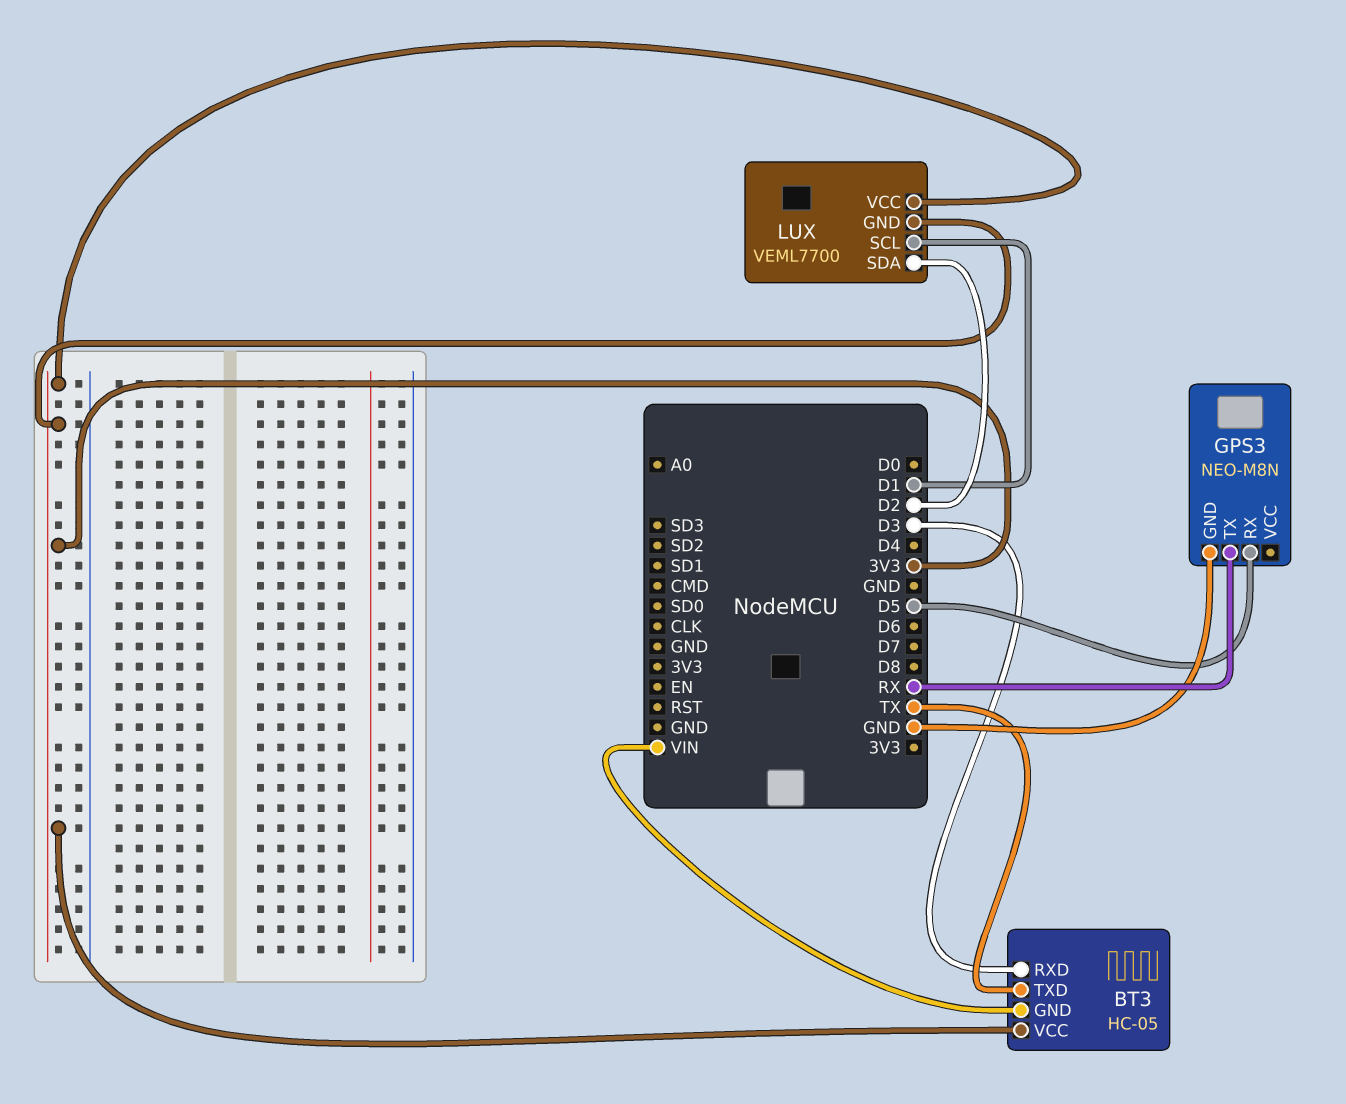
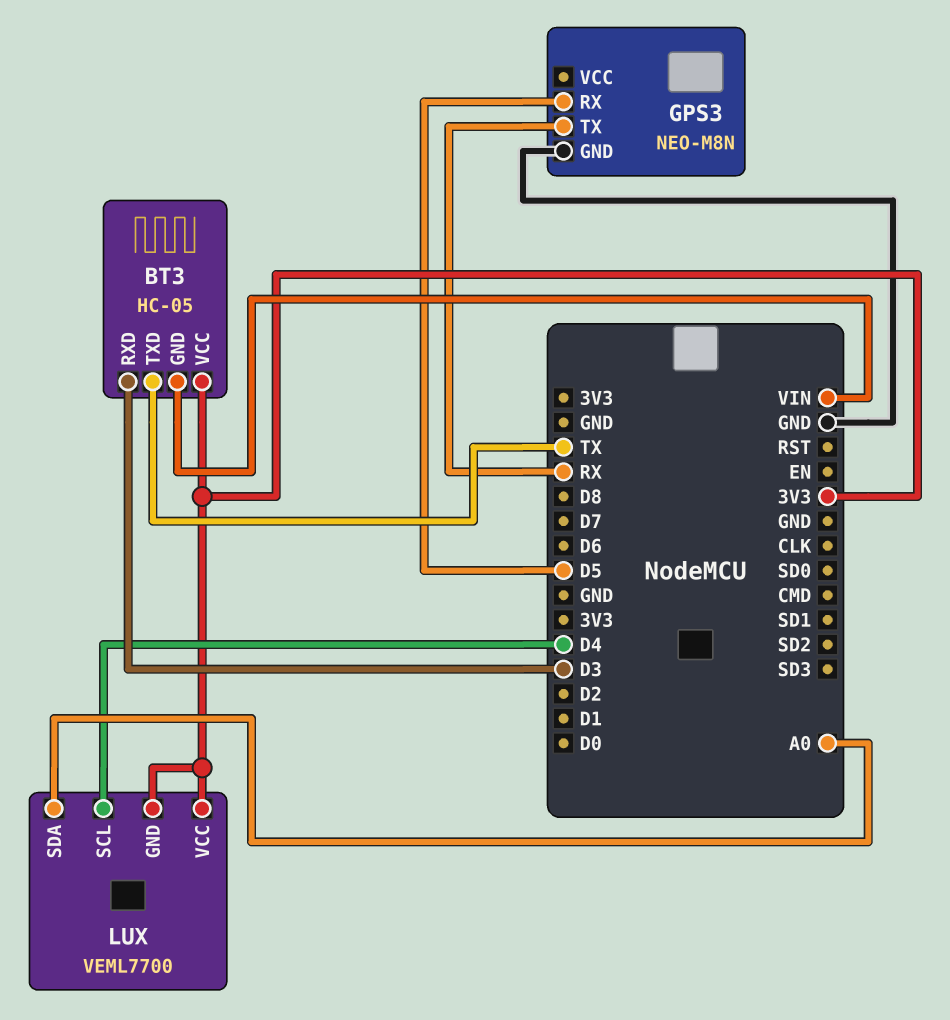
LUX pin SCL: D1 -> D4
LUX pin SDA: D2 -> A0

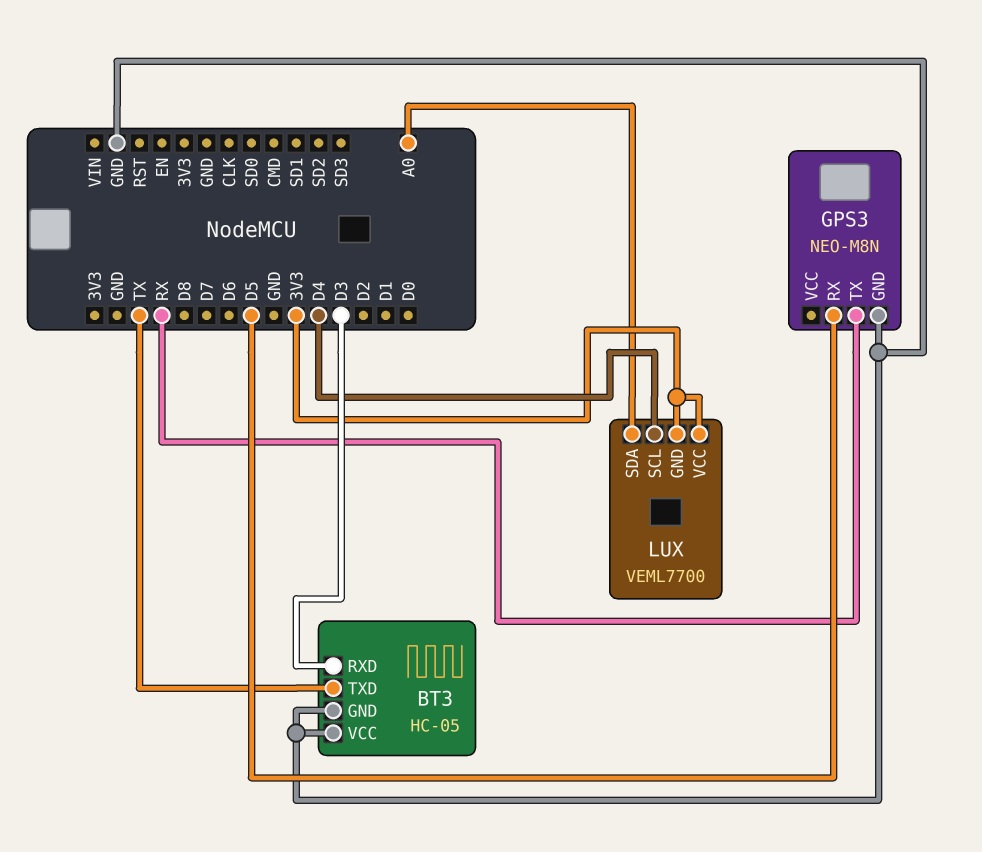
BT3 pin GND: VIN -> GND
BT3 pin VCC: 3V3 -> GND

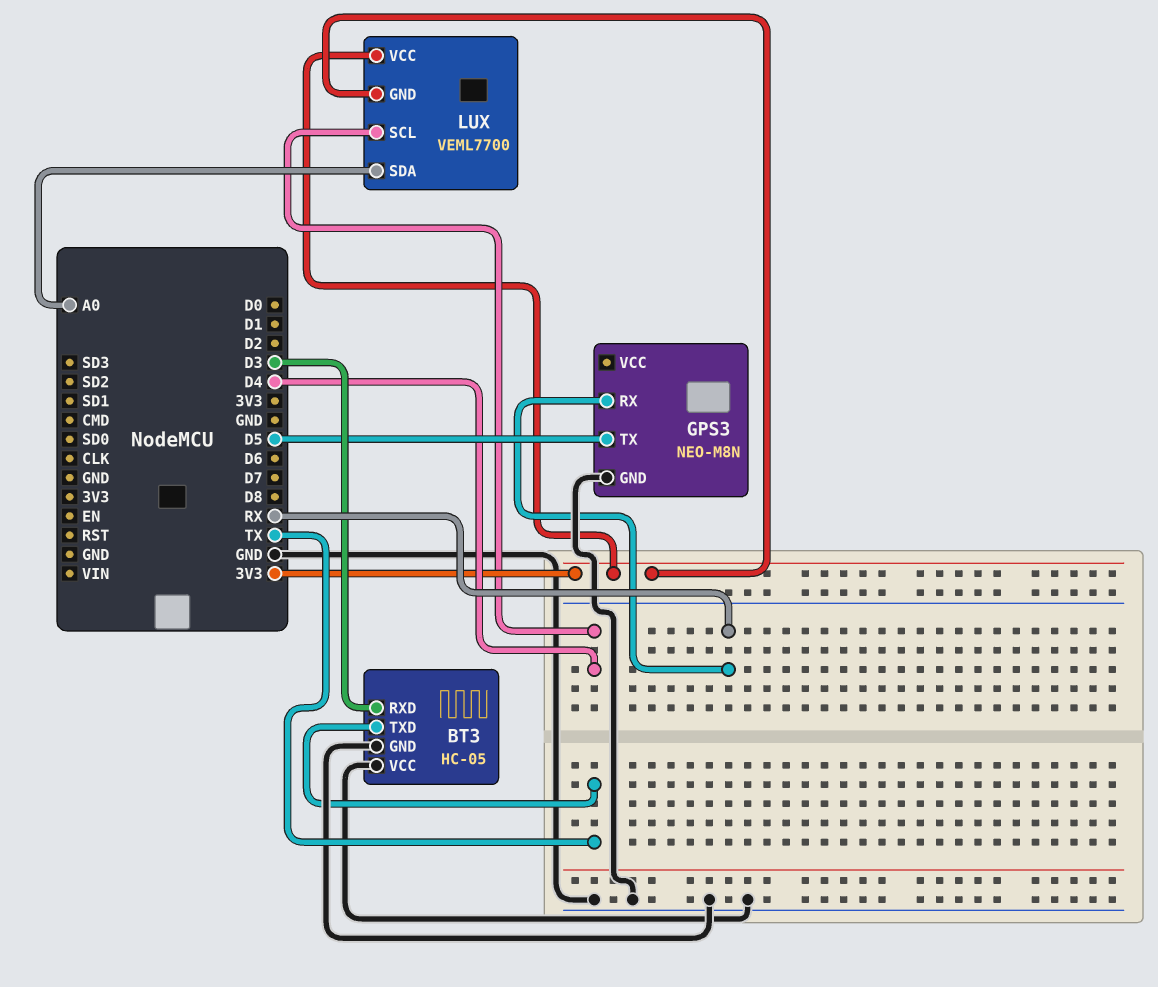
GPS3 pin RX: D5 -> RX
GPS3 pin TX: RX -> D5

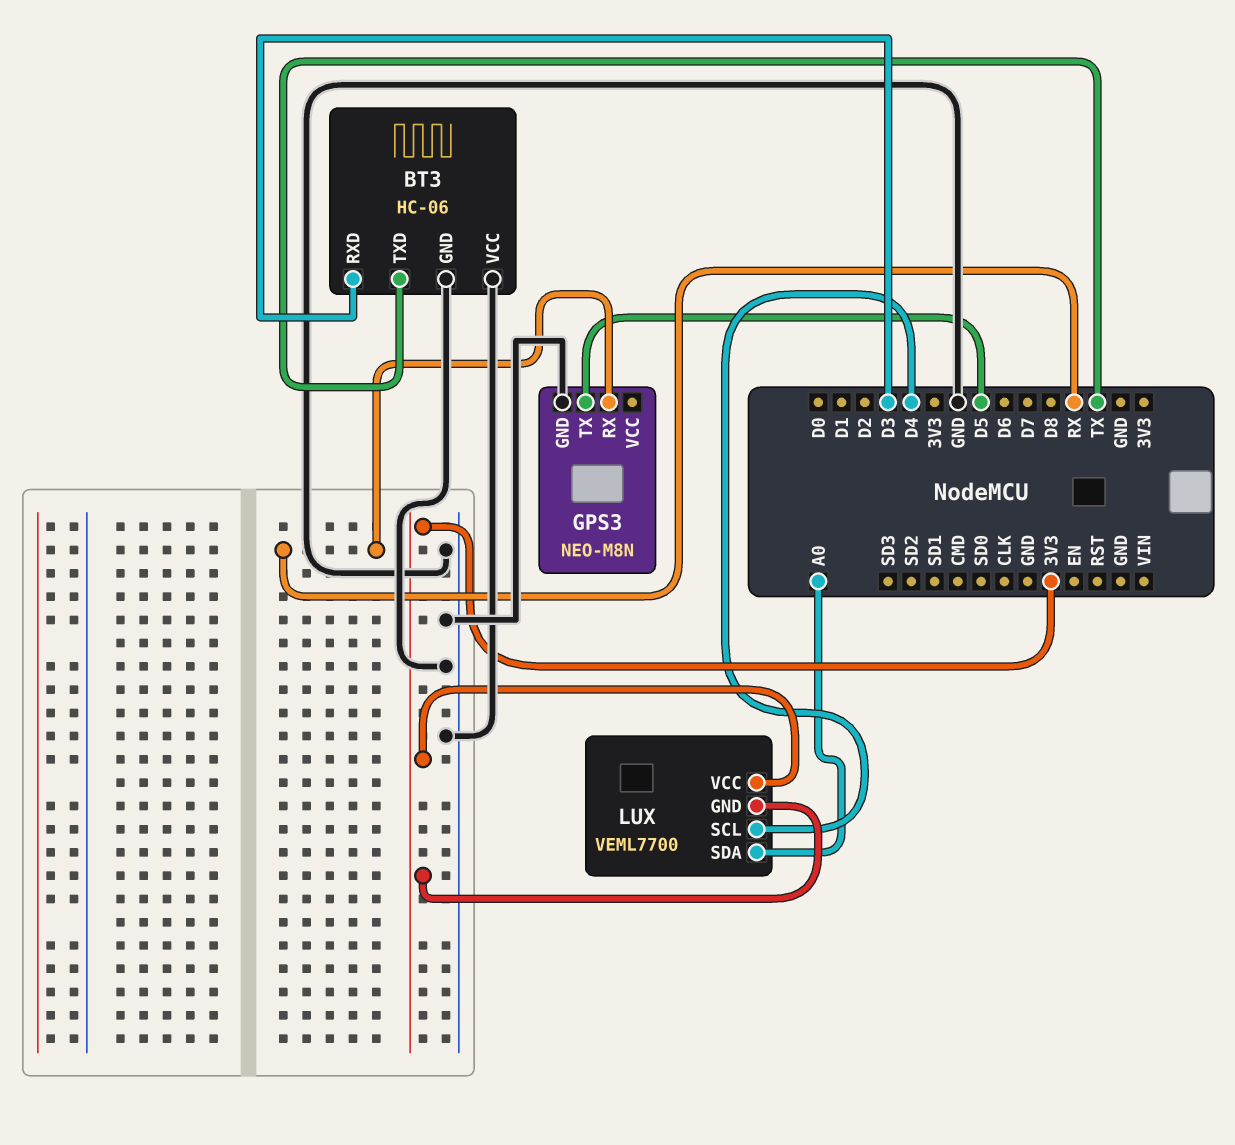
BT3: HC-05 -> HC-06

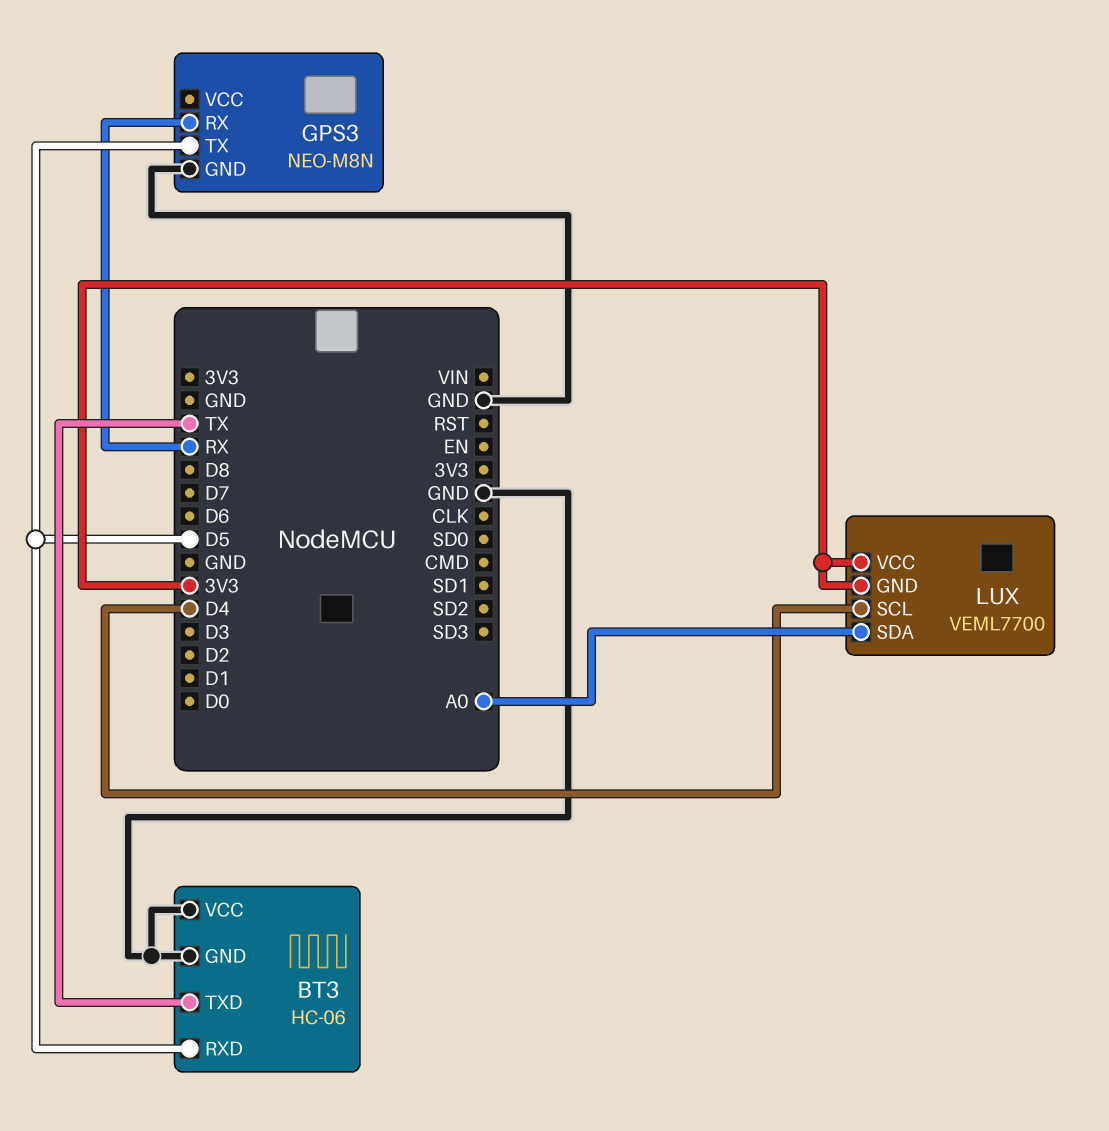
BT3 pin RXD: D3 -> D5

